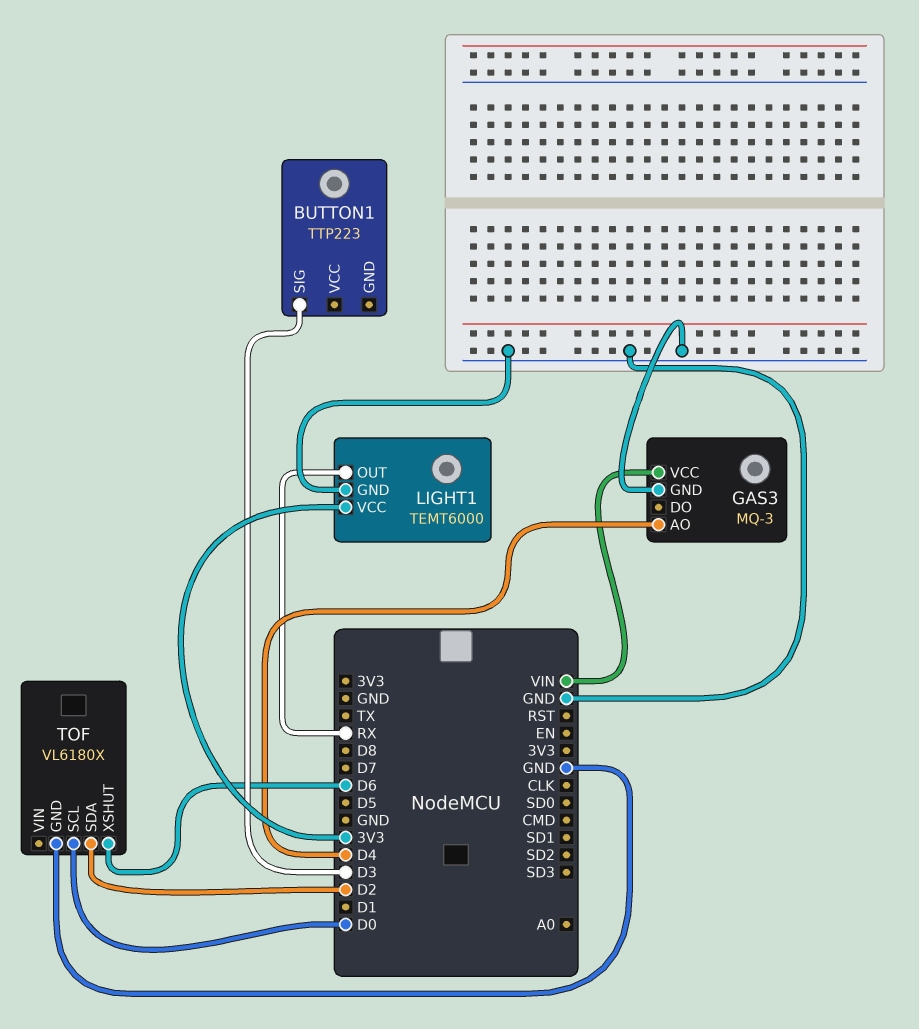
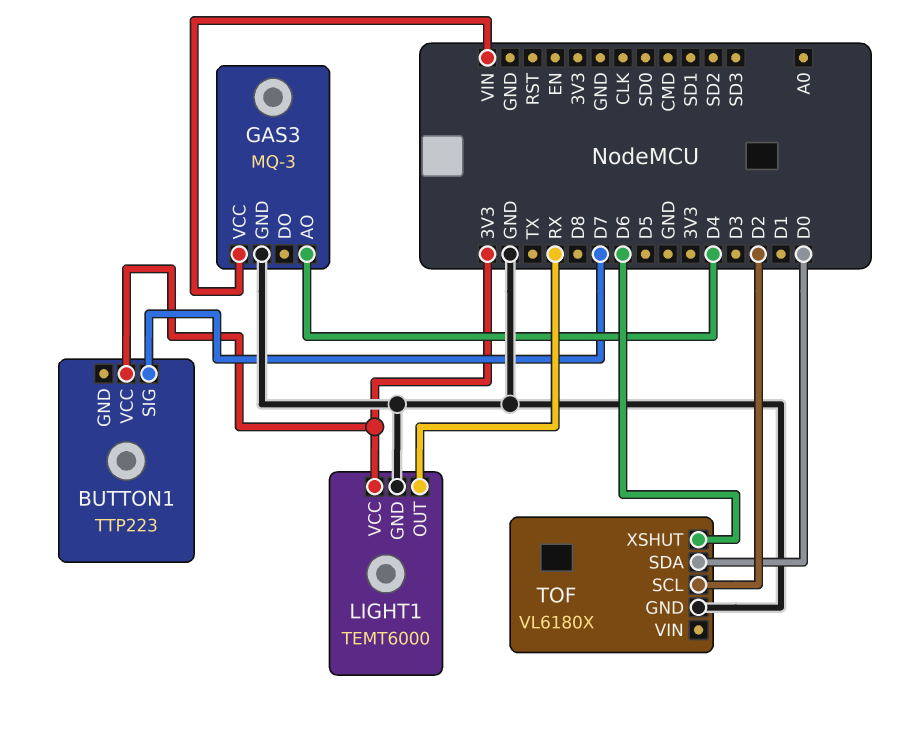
BUTTON1 pin SIG: D3 -> D7
BUTTON1 pin VCC: none -> 3V3
TOF pin SCL: D0 -> D2
TOF pin SDA: D2 -> D0

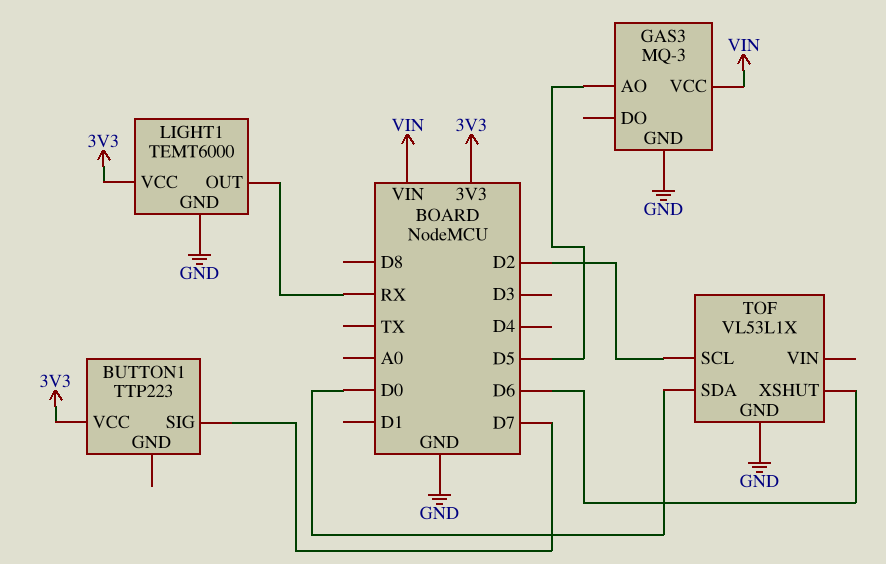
GAS3 pin AO: D4 -> D5
TOF: VL6180X -> VL53L1X

